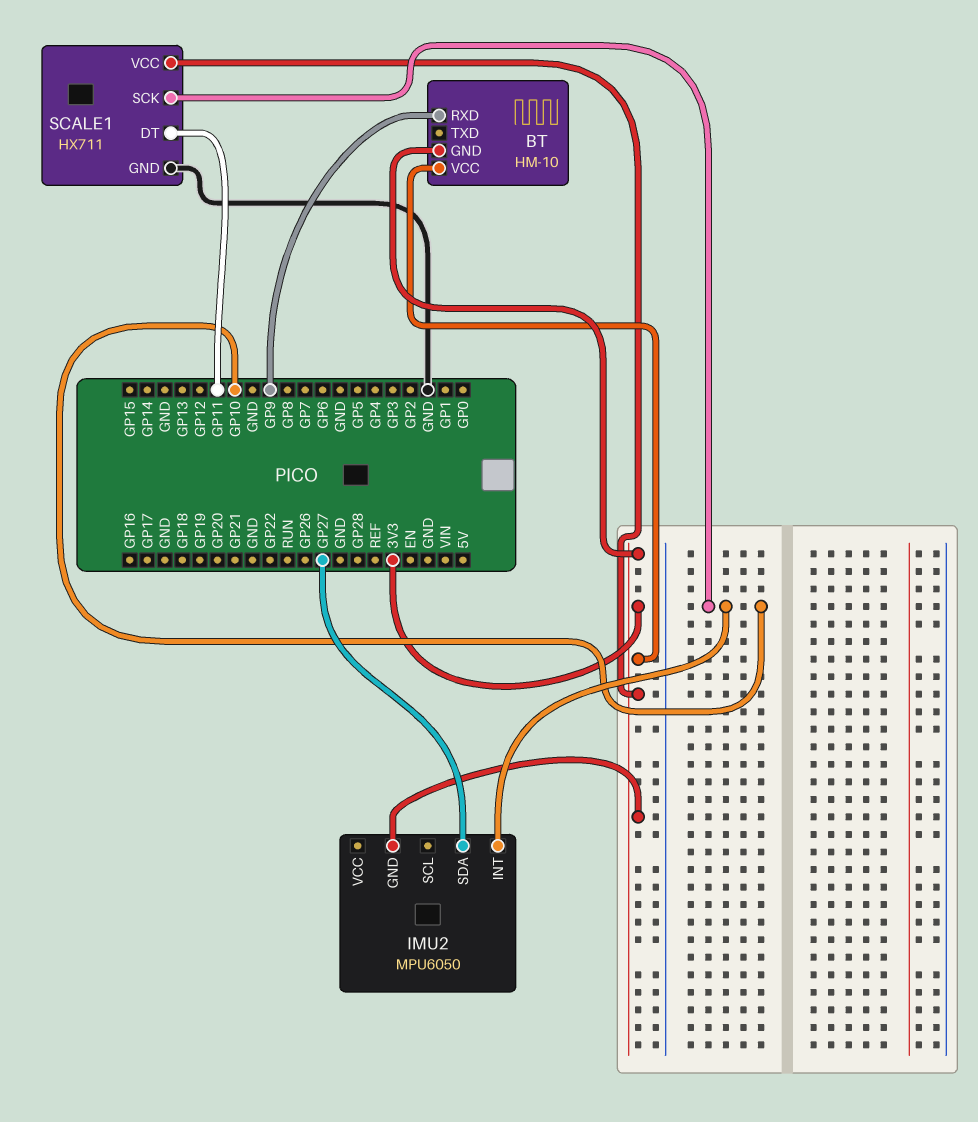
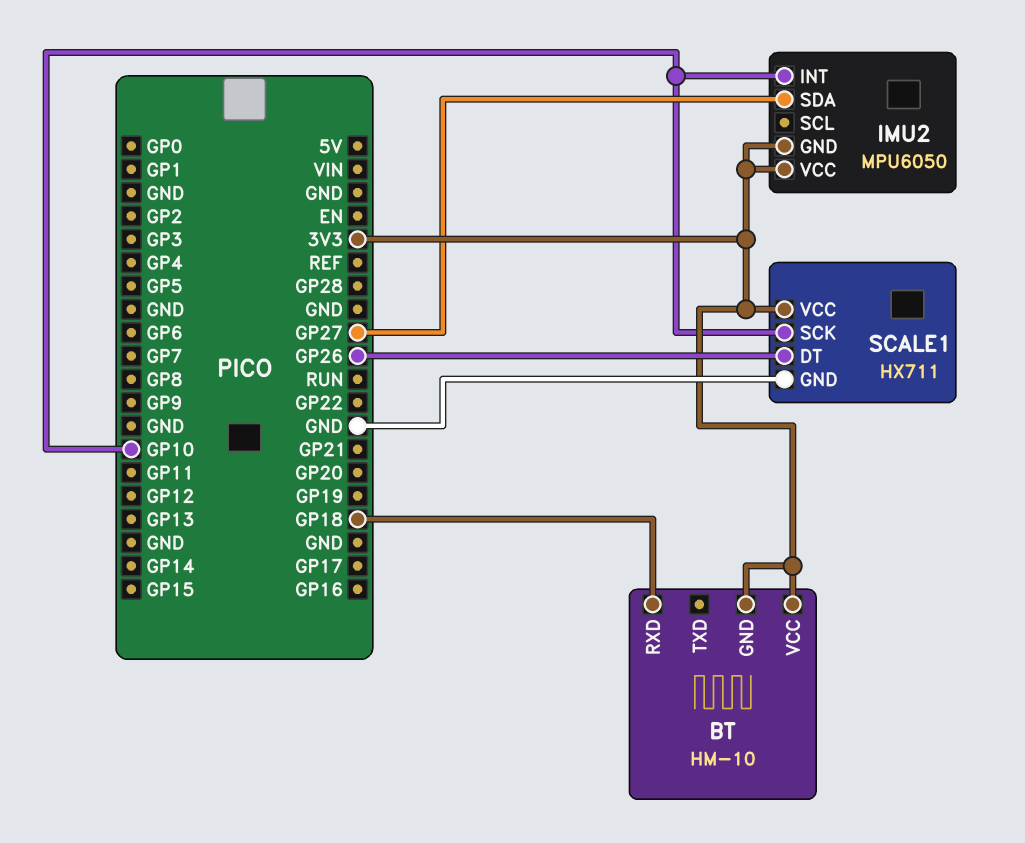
BT pin RXD: GP9 -> GP18
IMU2 pin VCC: none -> 3V3
SCALE1 pin DT: GP11 -> GP26

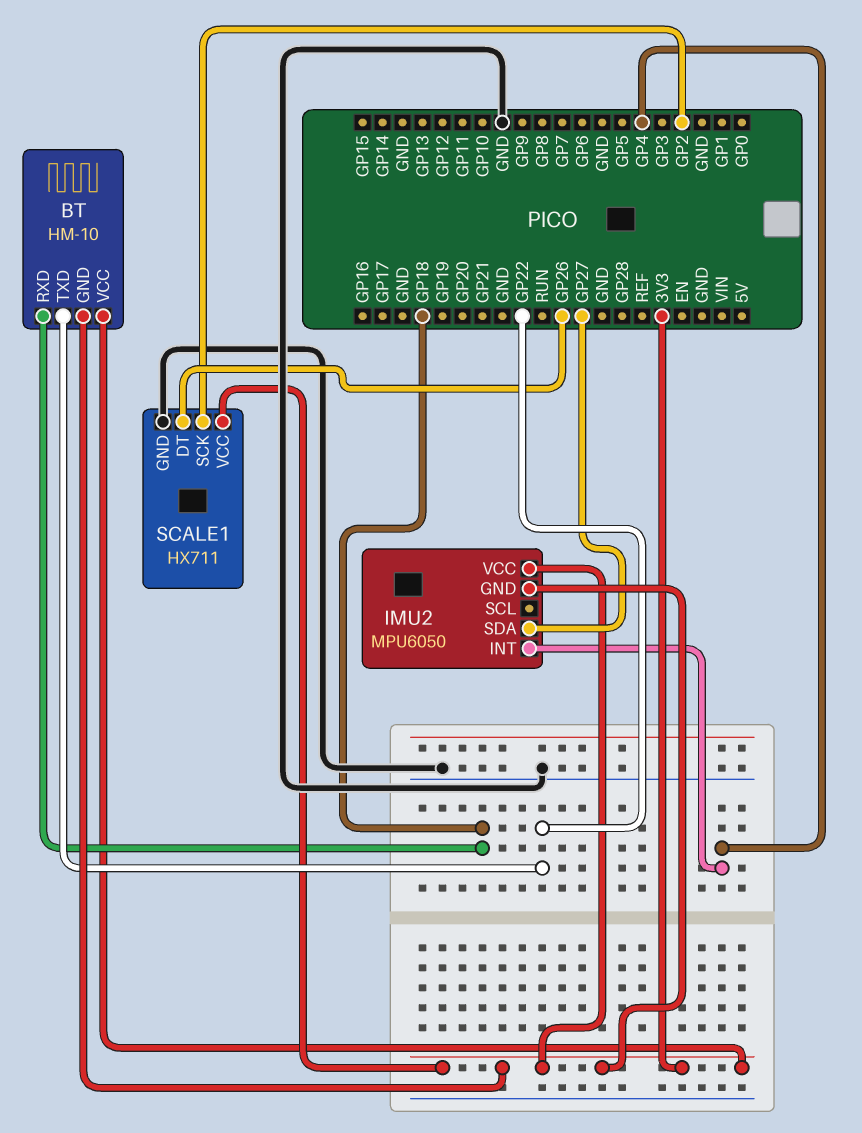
BT pin TXD: none -> GP22
IMU2 pin INT: GP10 -> GP4
SCALE1 pin SCK: GP10 -> GP2

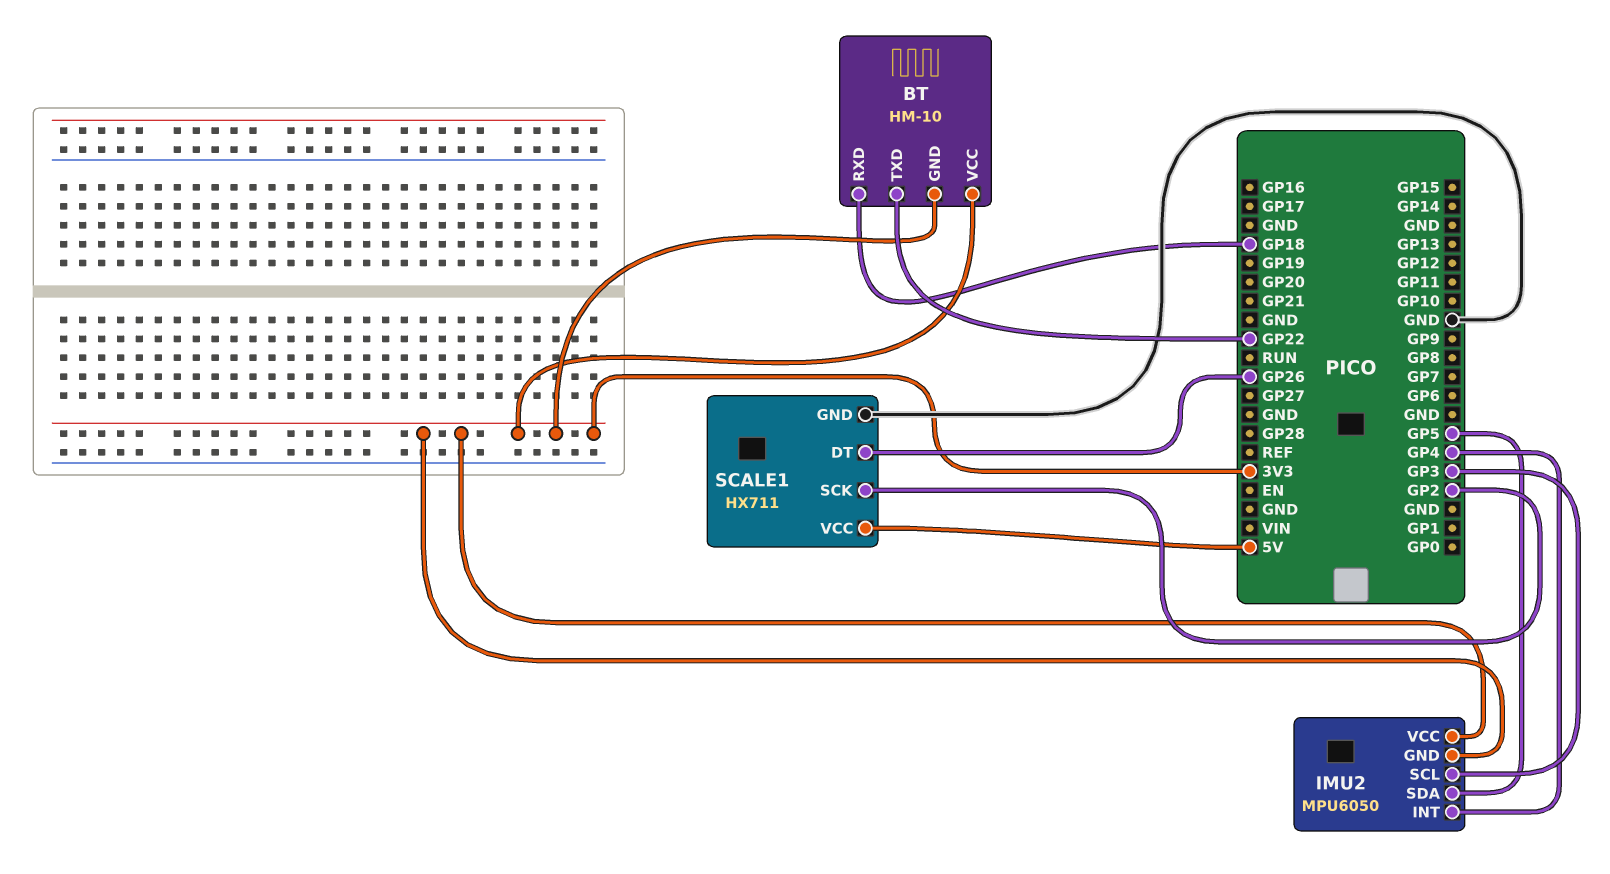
IMU2 pin SCL: none -> GP3
IMU2 pin SDA: GP27 -> GP5
SCALE1 pin VCC: 3V3 -> 5V

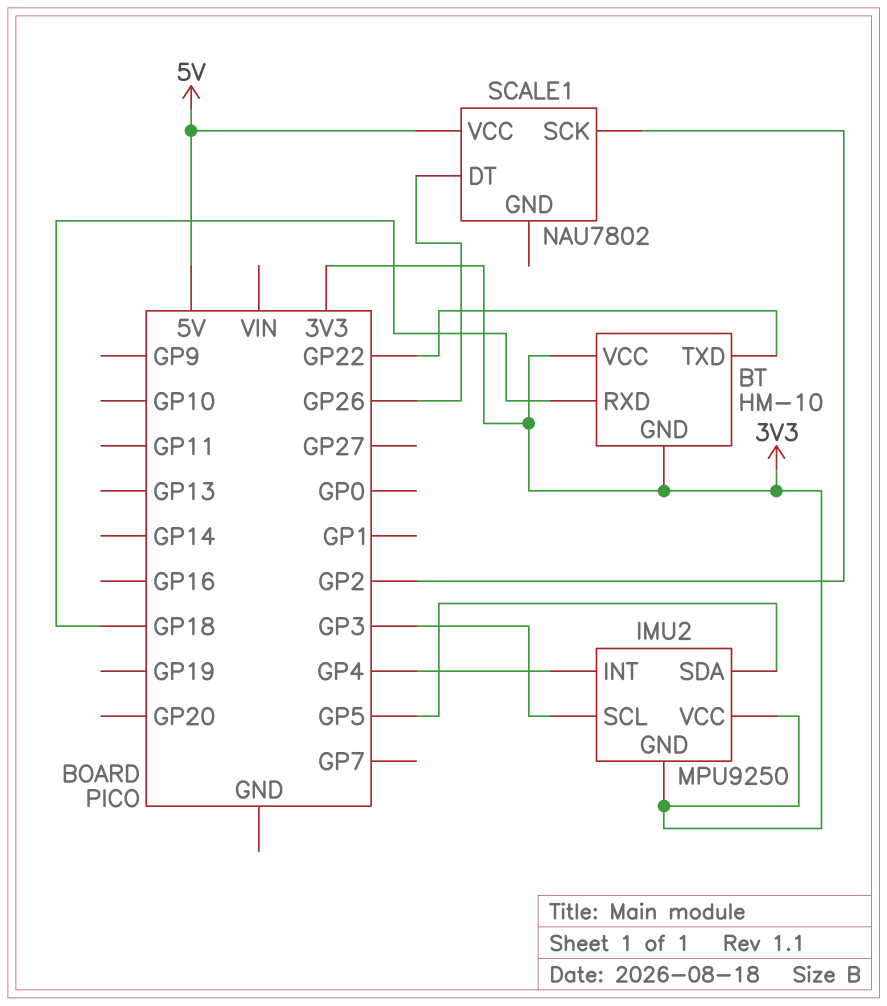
IMU2: MPU6050 -> MPU9250
SCALE1: HX711 -> NAU7802
SCALE1 pin GND: GND -> none

